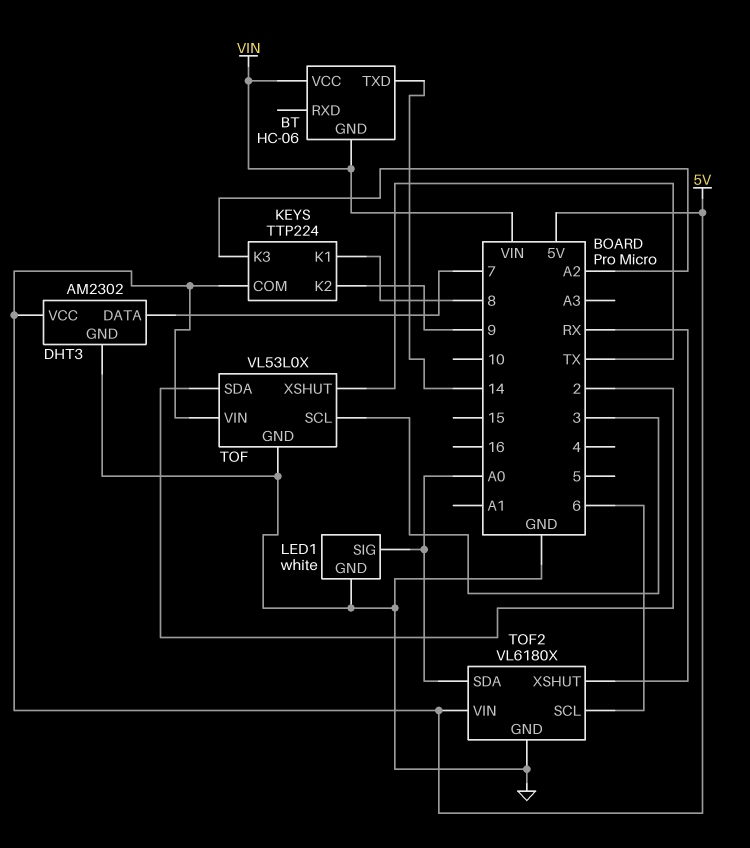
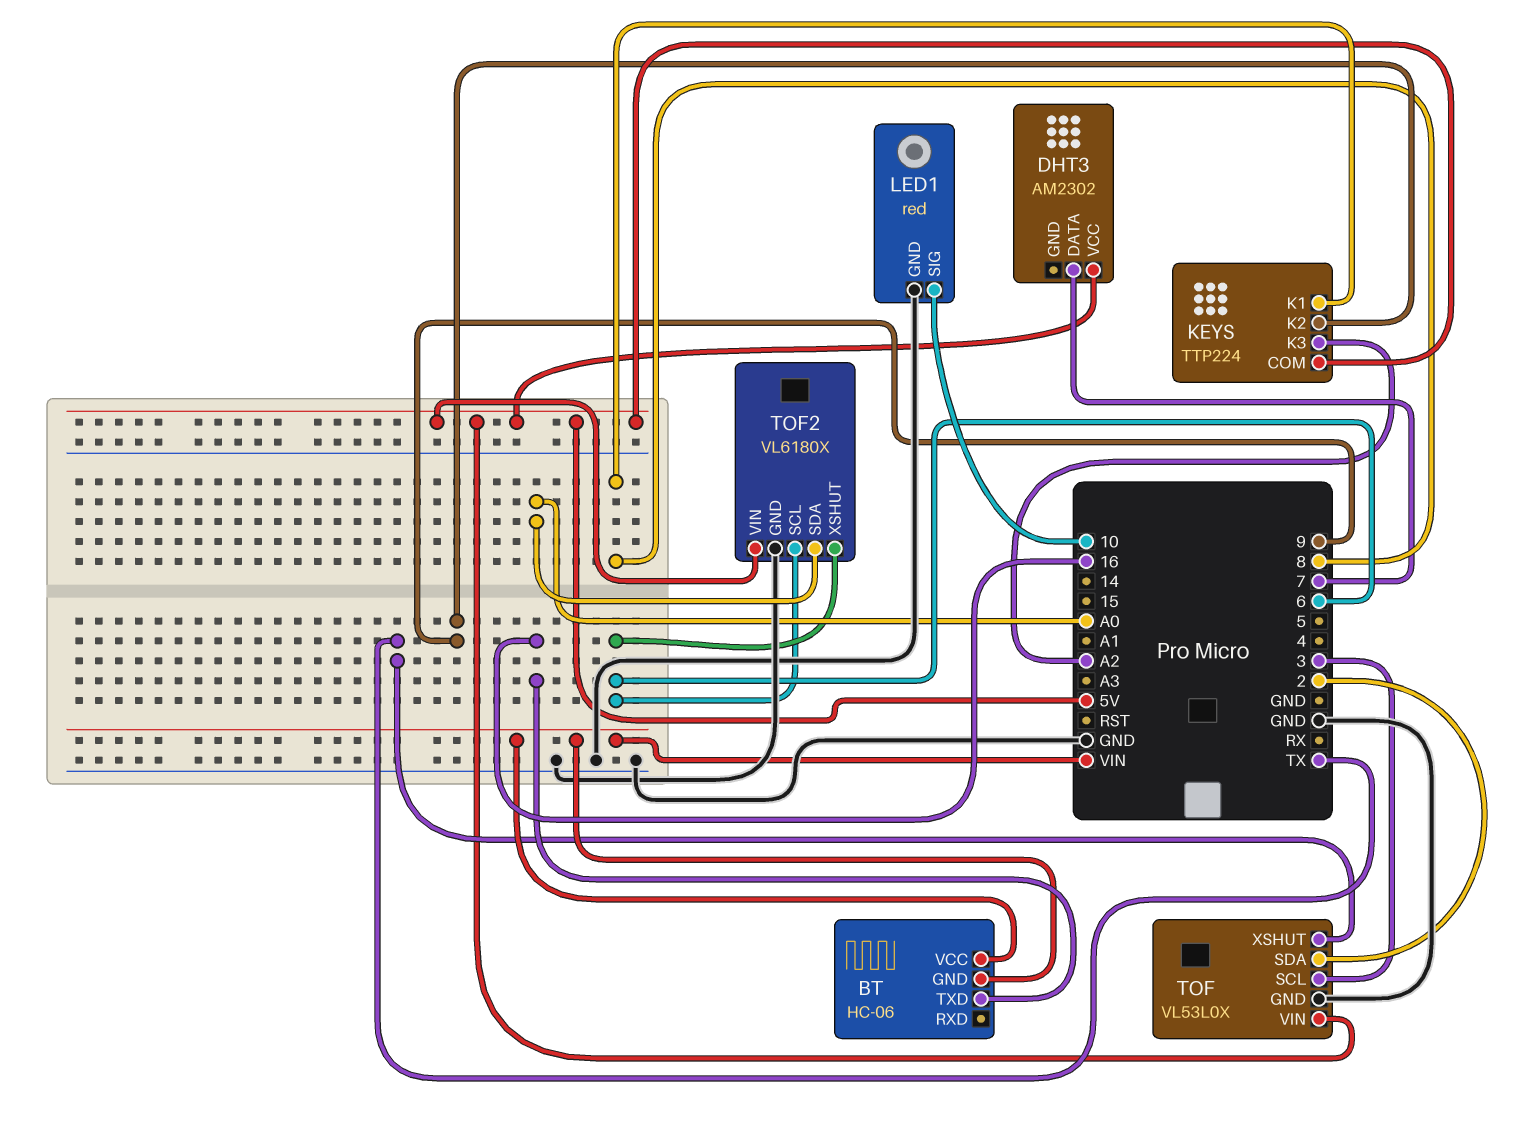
BT pin TXD: 14 -> 16
DHT3 pin GND: GND -> none
LED1: white -> red
LED1 pin SIG: A0 -> 10
TOF2 pin XSHUT: RX -> 6

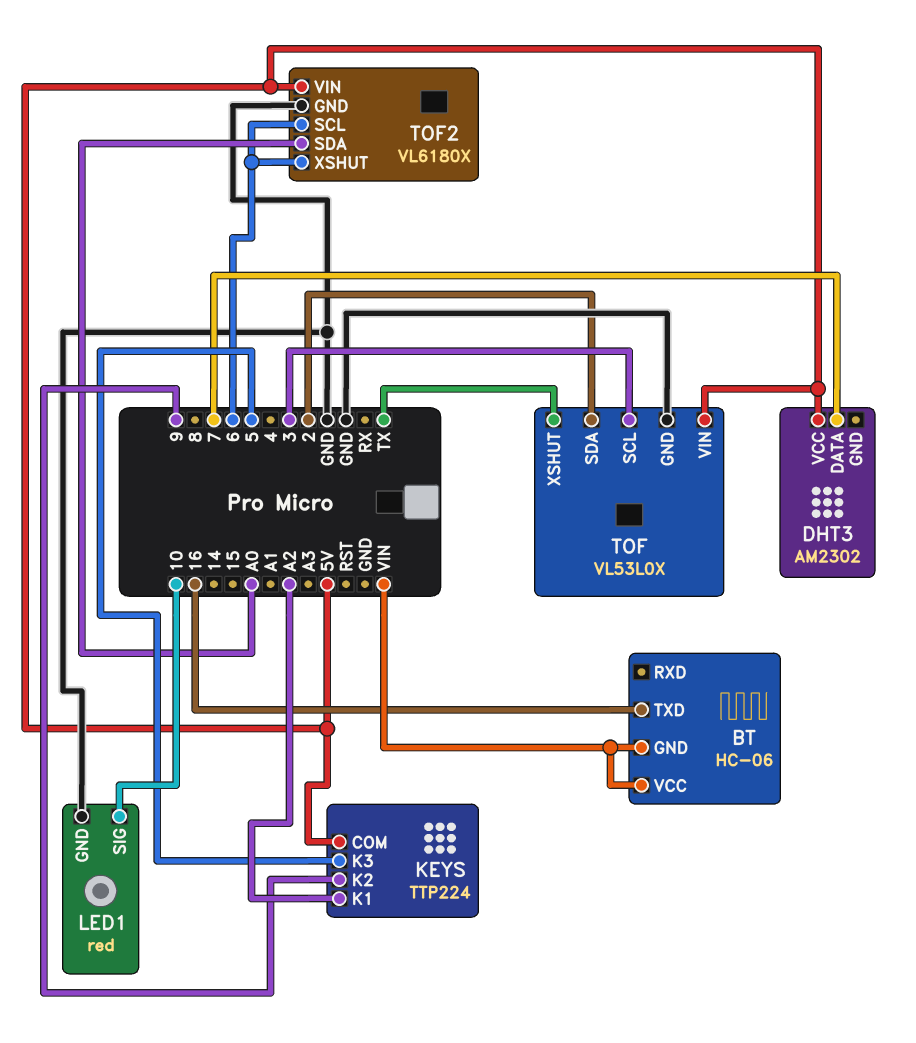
KEYS pin K1: 8 -> A2
KEYS pin K3: A2 -> 5

